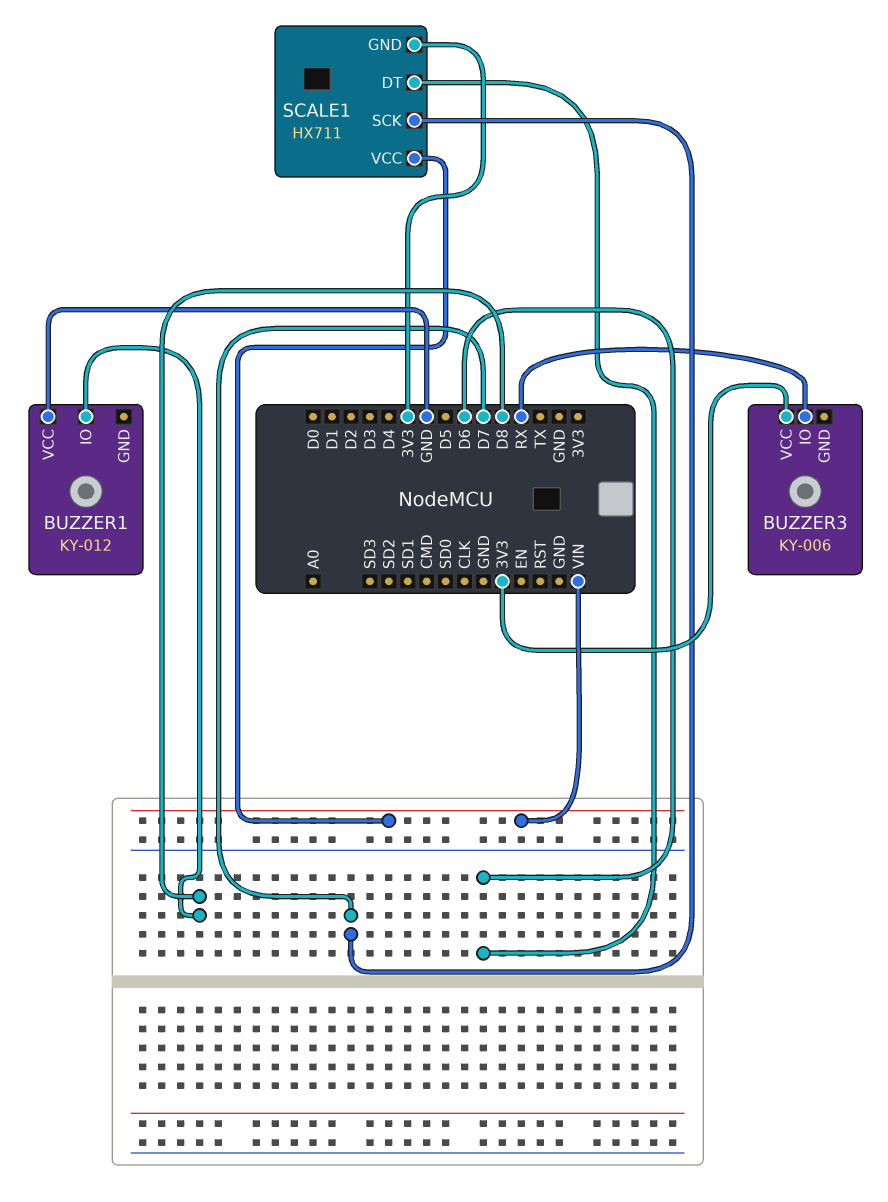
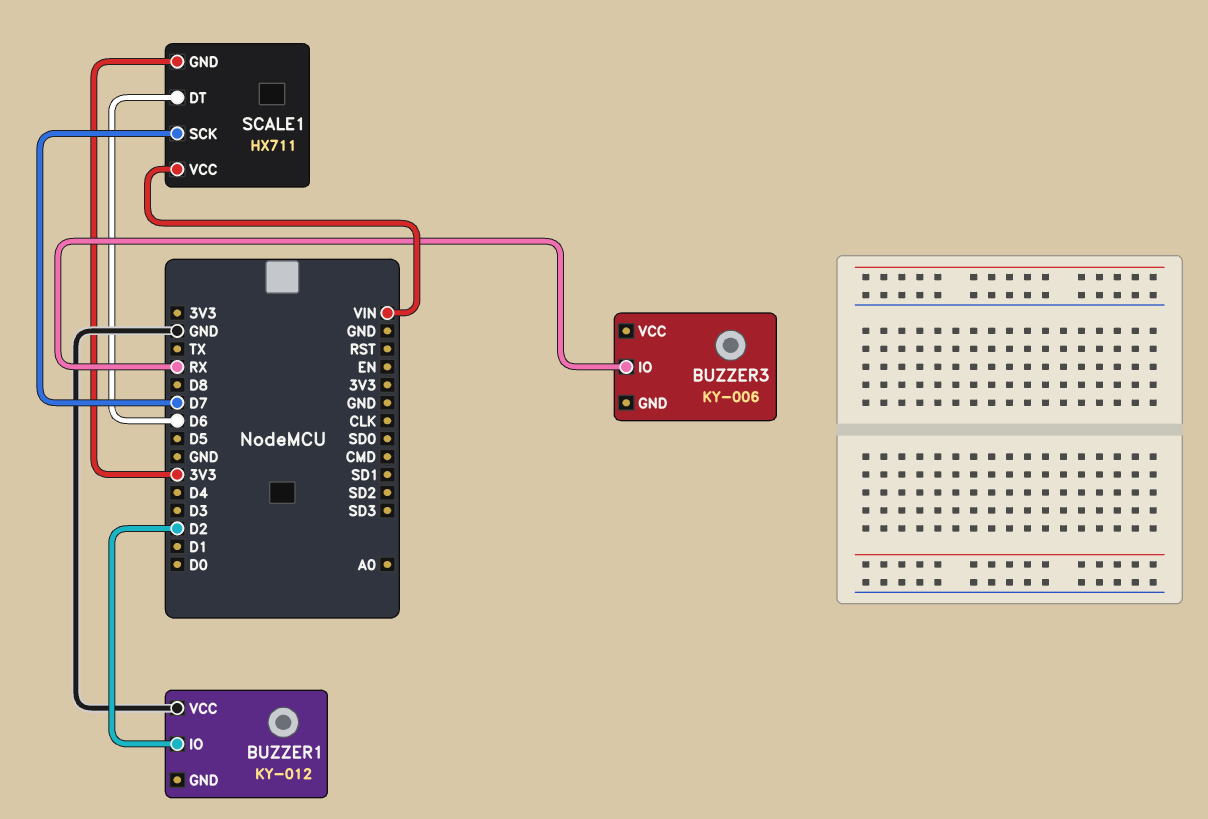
BUZZER1 pin IO: D8 -> D2
BUZZER3 pin VCC: 3V3 -> none

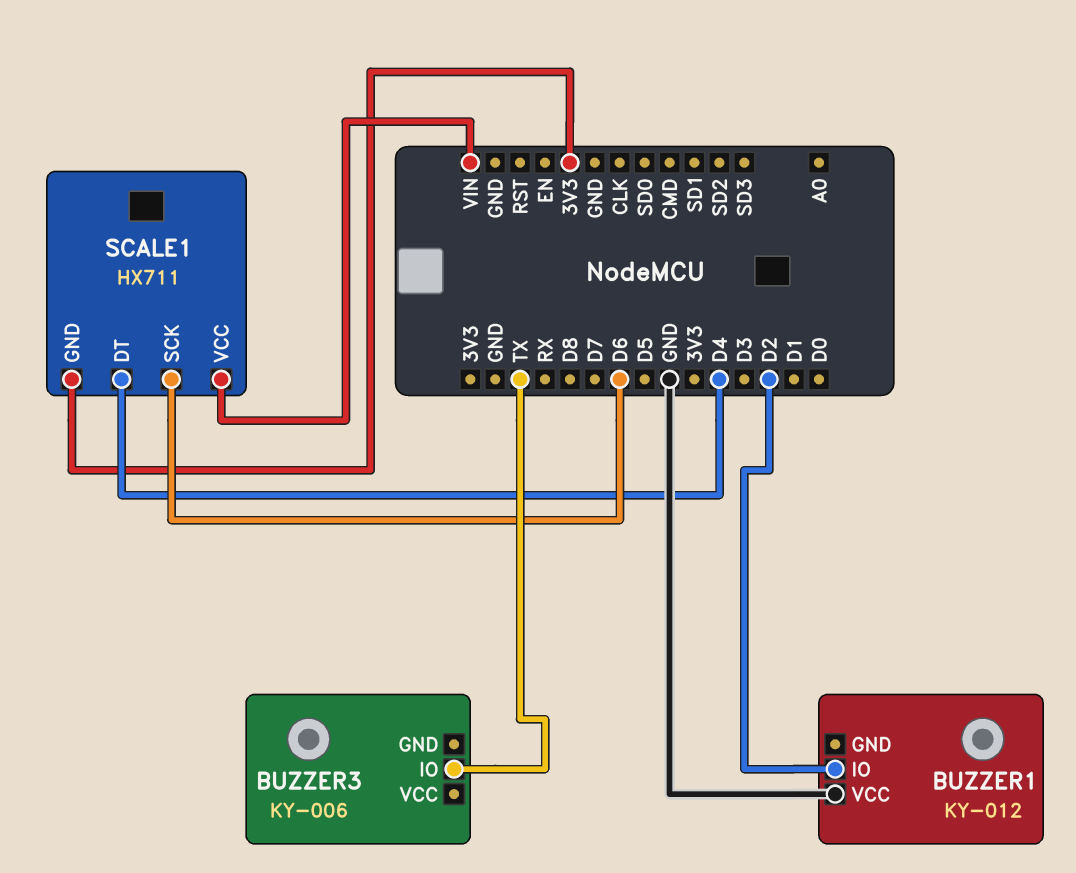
BUZZER3 pin IO: RX -> TX
SCALE1 pin DT: D6 -> D4
SCALE1 pin SCK: D7 -> D6

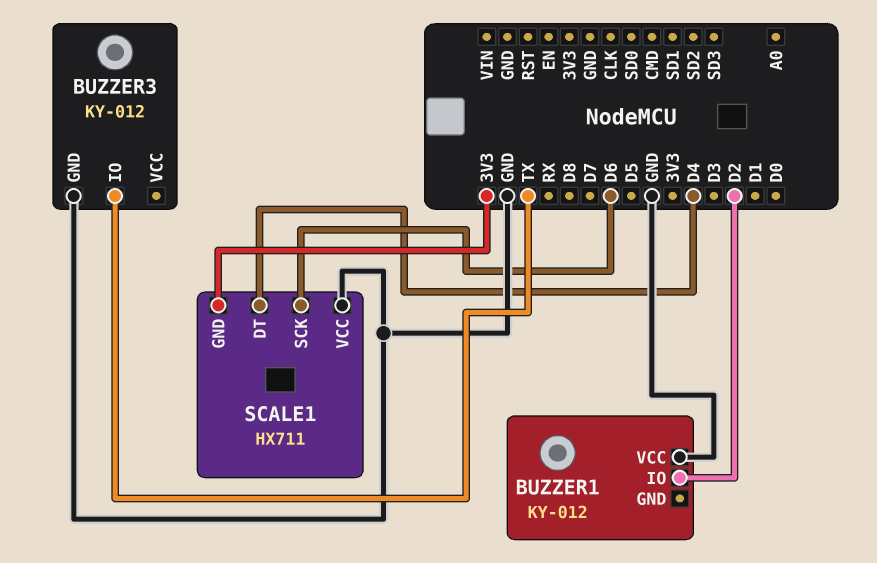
BUZZER3: KY-006 -> KY-012
BUZZER3 pin GND: none -> GND
SCALE1 pin VCC: VIN -> GND

